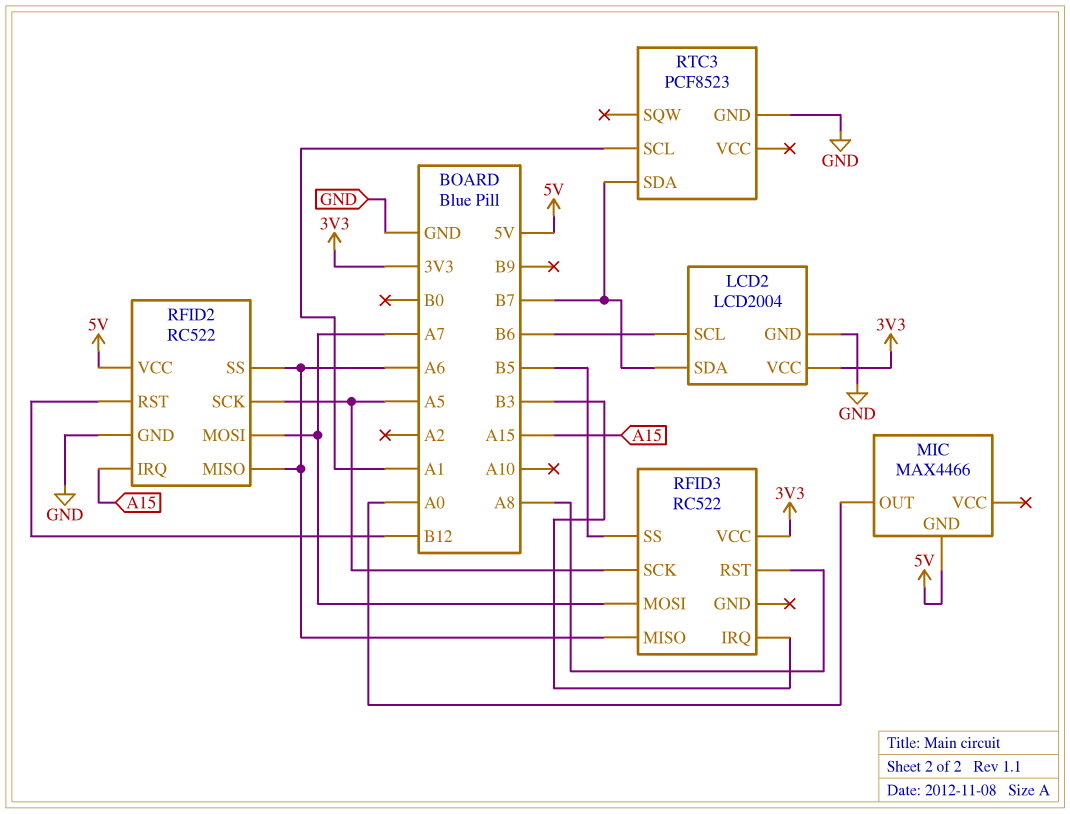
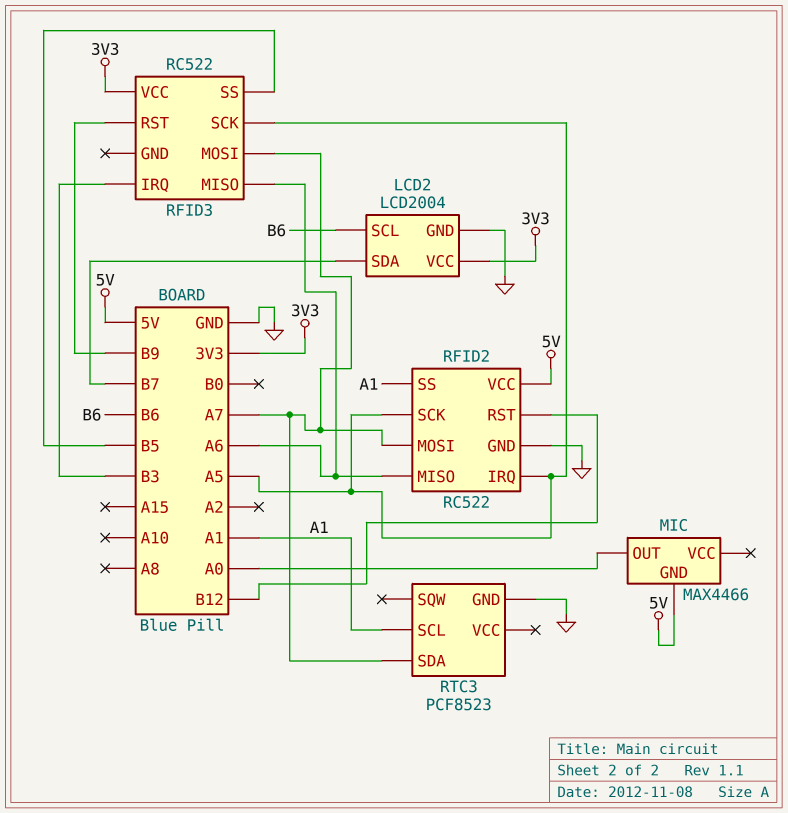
RFID2 pin IRQ: A15 -> A5
RFID2 pin SS: A6 -> A1
RFID3 pin RST: A8 -> B9
RTC3 pin SDA: B7 -> A7

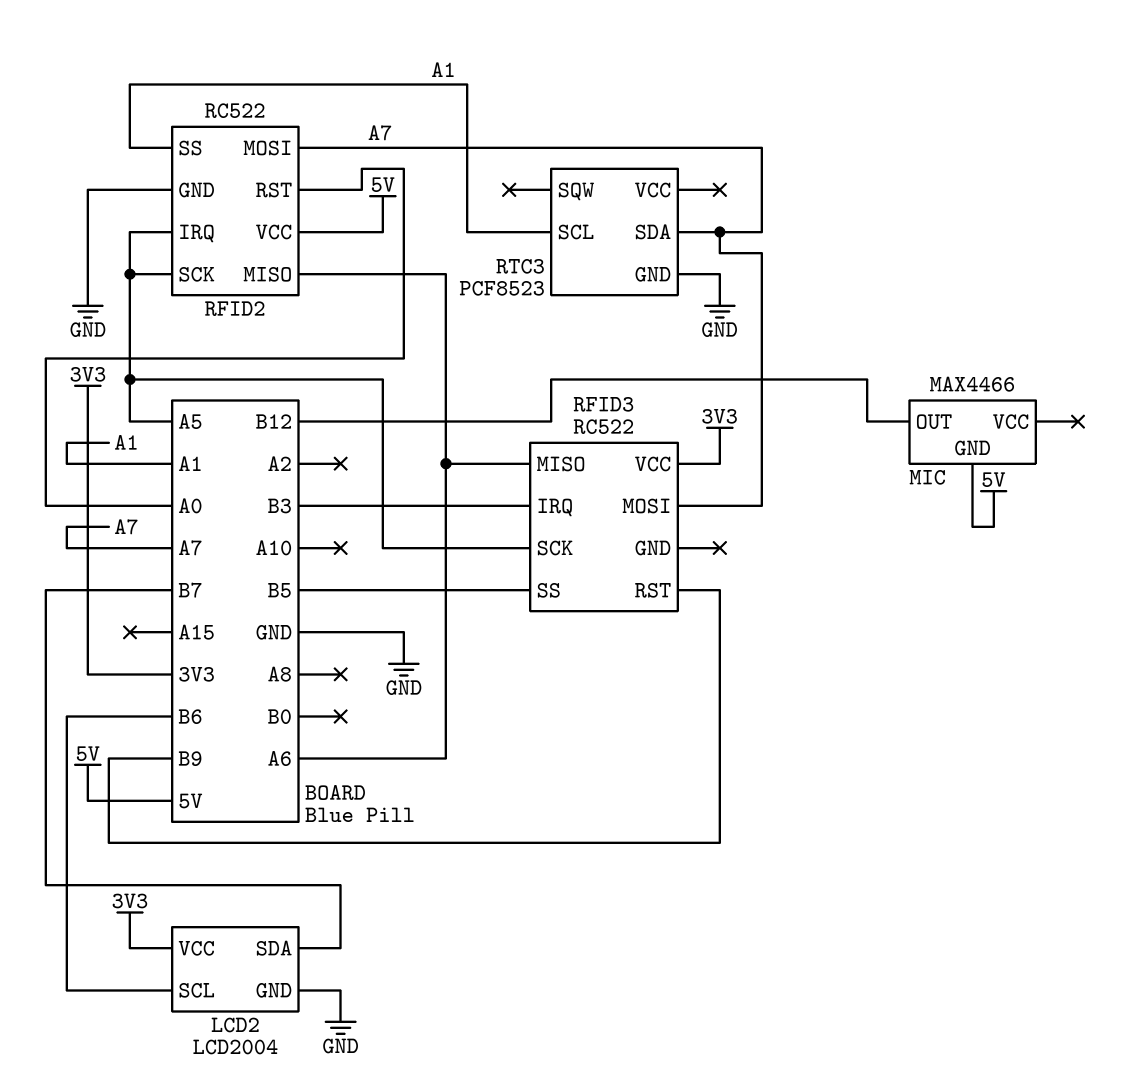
MIC pin OUT: A0 -> B12
RFID2 pin RST: B12 -> A0

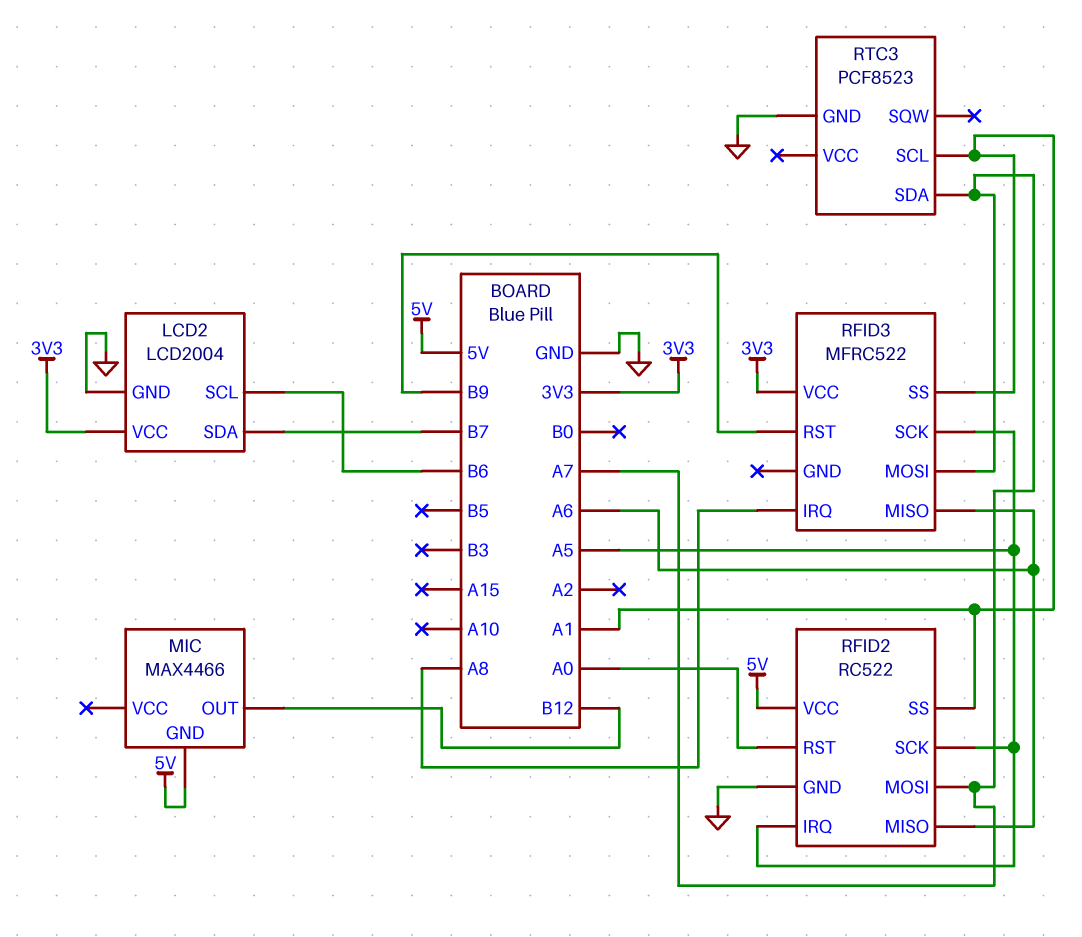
RFID3: RC522 -> MFRC522
RFID3 pin IRQ: B3 -> A8
RFID3 pin SS: B5 -> A1

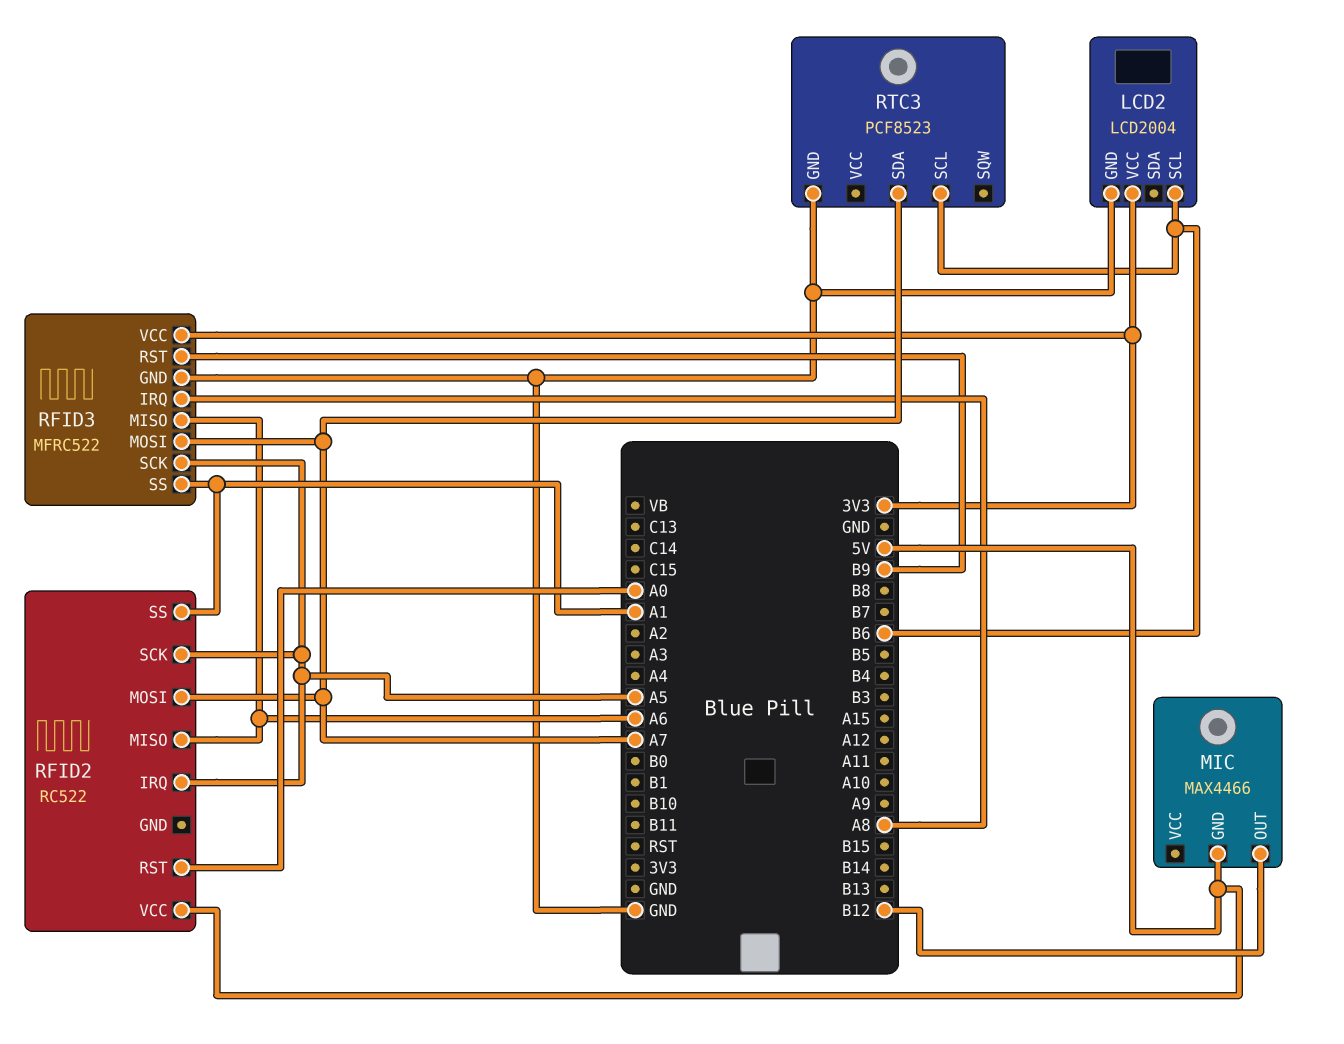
LCD2 pin SDA: B7 -> none
RFID2 pin GND: GND -> none
RFID3 pin GND: none -> GND
RTC3 pin SCL: A1 -> B6

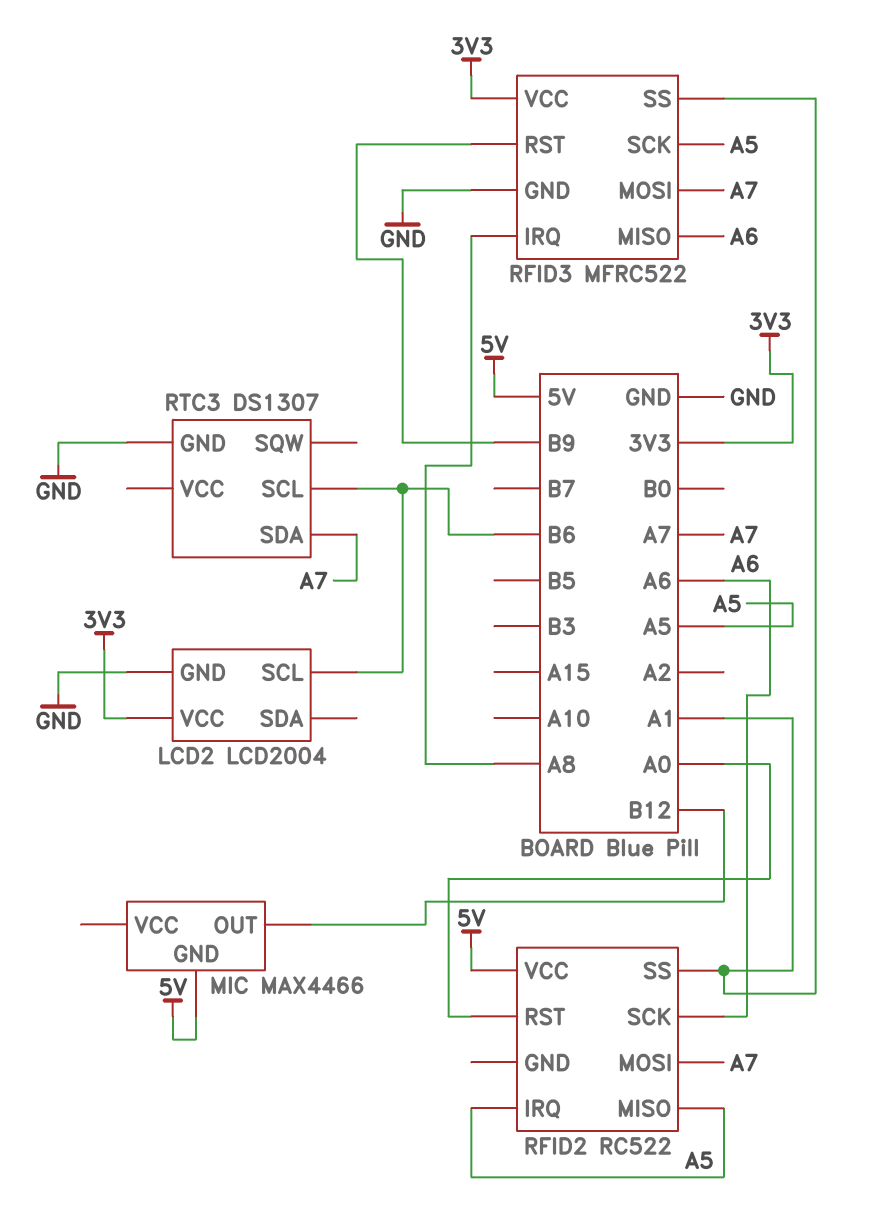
RFID2 pin MISO: A6 -> A5
RFID2 pin SCK: A5 -> A6
RTC3: PCF8523 -> DS1307

